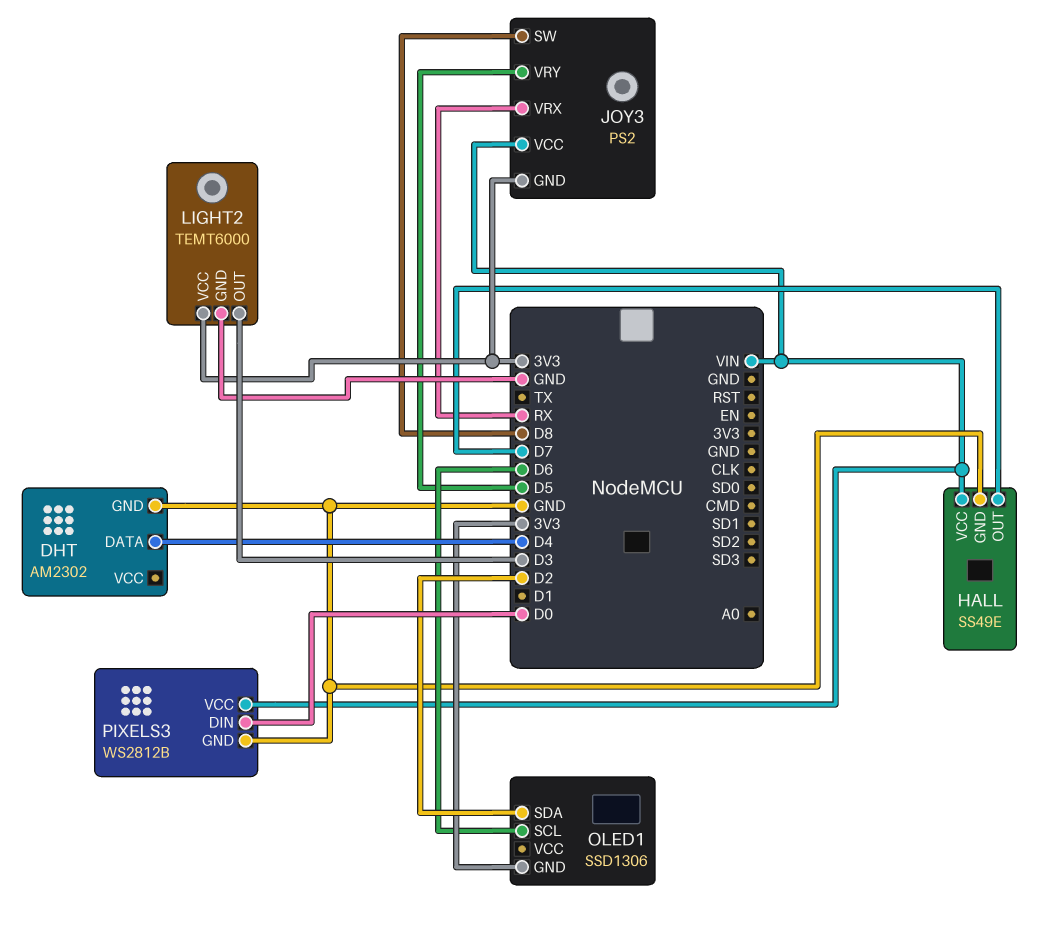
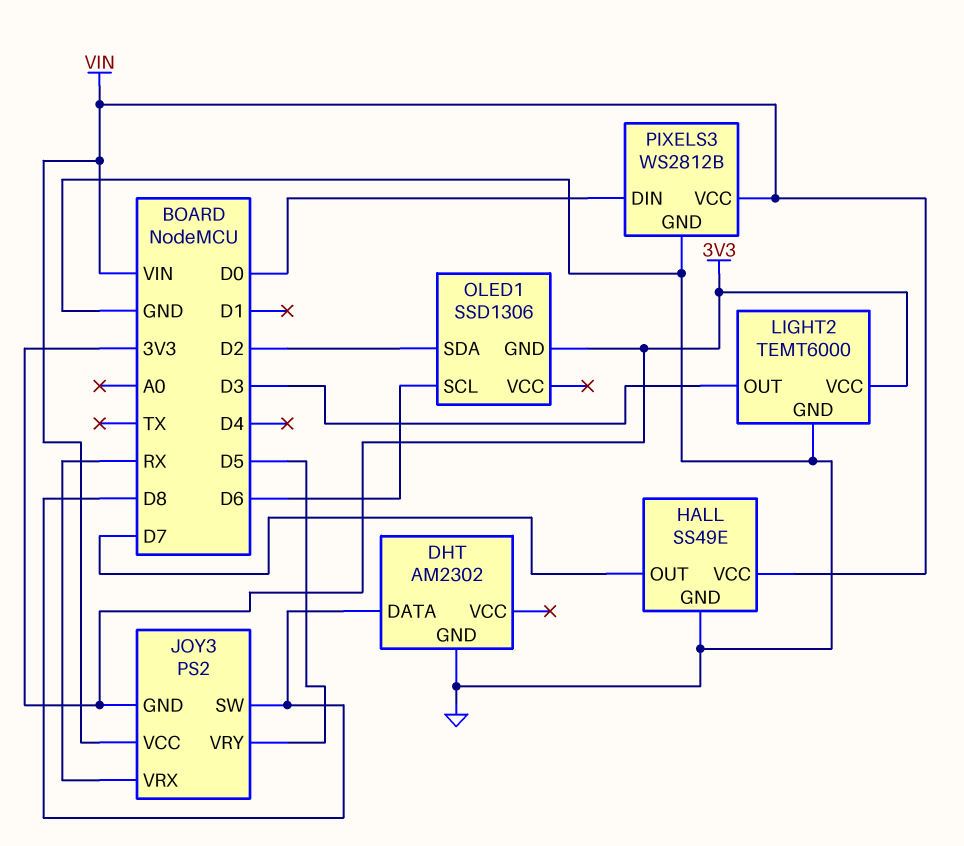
DHT pin DATA: D4 -> D8

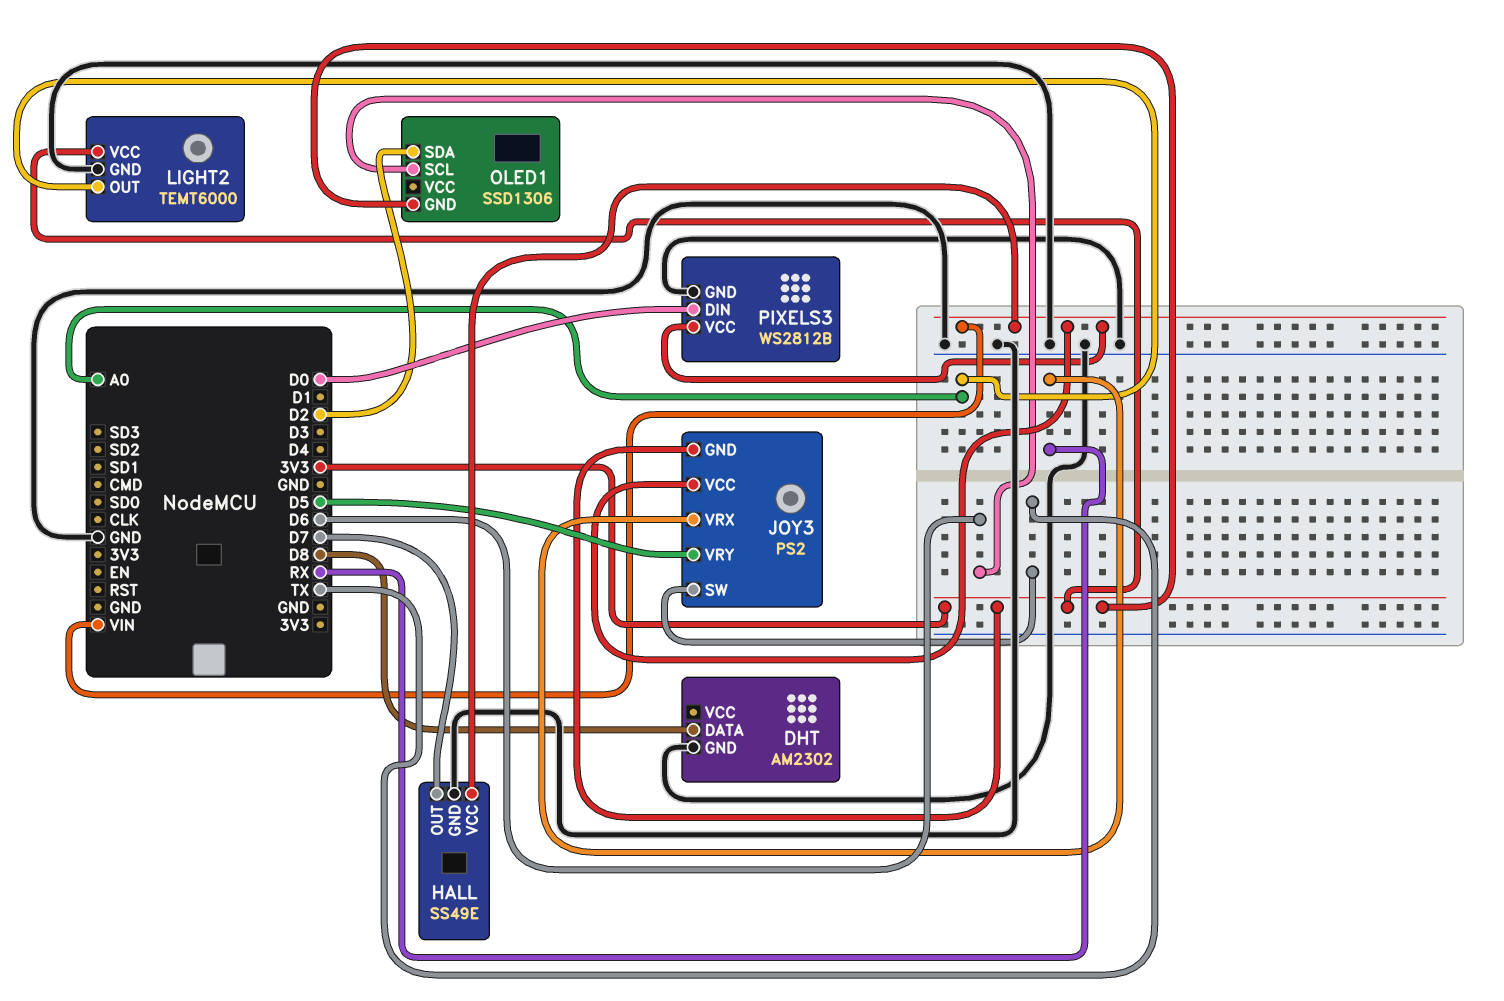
JOY3 pin SW: D8 -> TX
LIGHT2 pin OUT: D3 -> A0

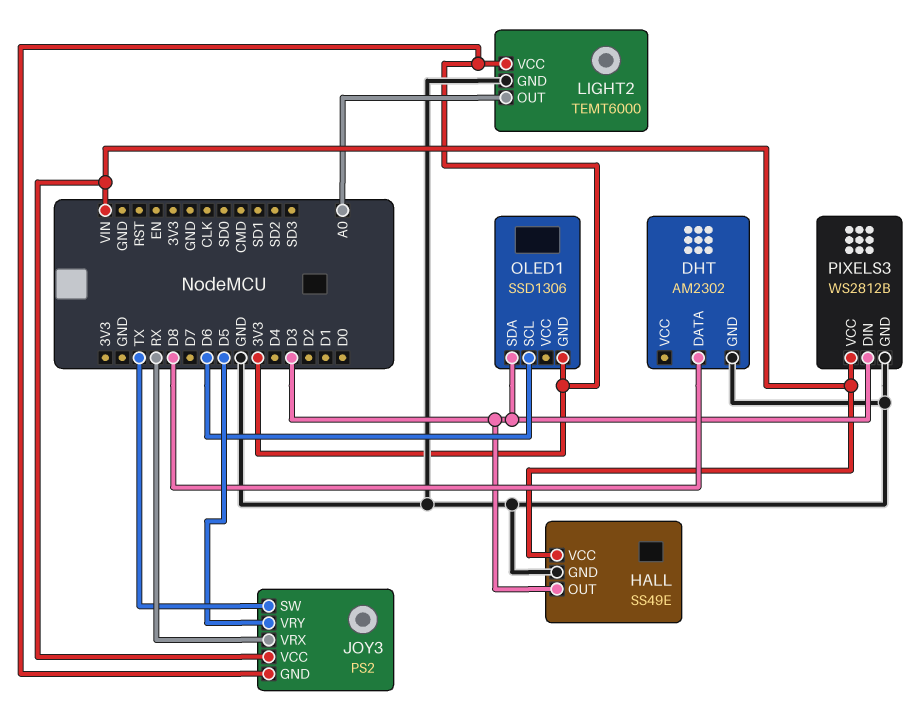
HALL pin OUT: D7 -> D3
OLED1 pin SDA: D2 -> D3
PIXELS3 pin DIN: D0 -> D3

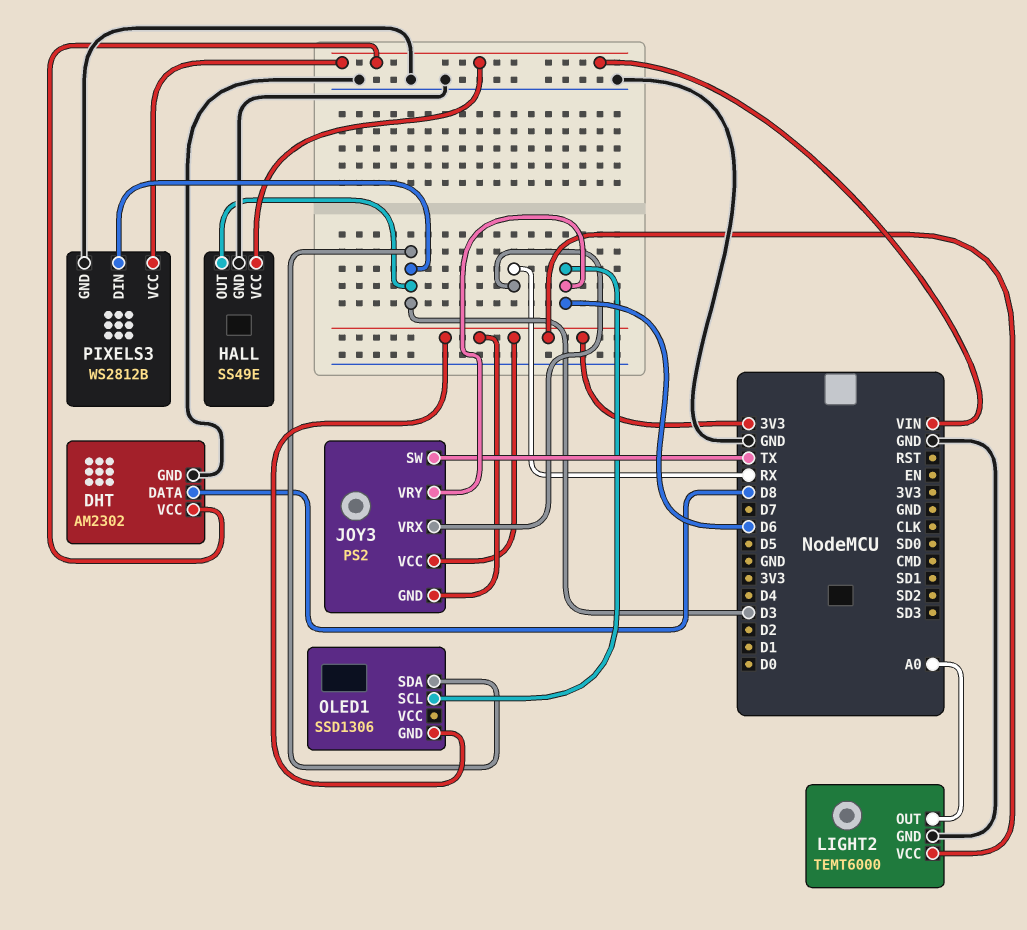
DHT pin VCC: none -> VIN
JOY3 pin VCC: VIN -> 3V3
JOY3 pin VRY: D5 -> D6

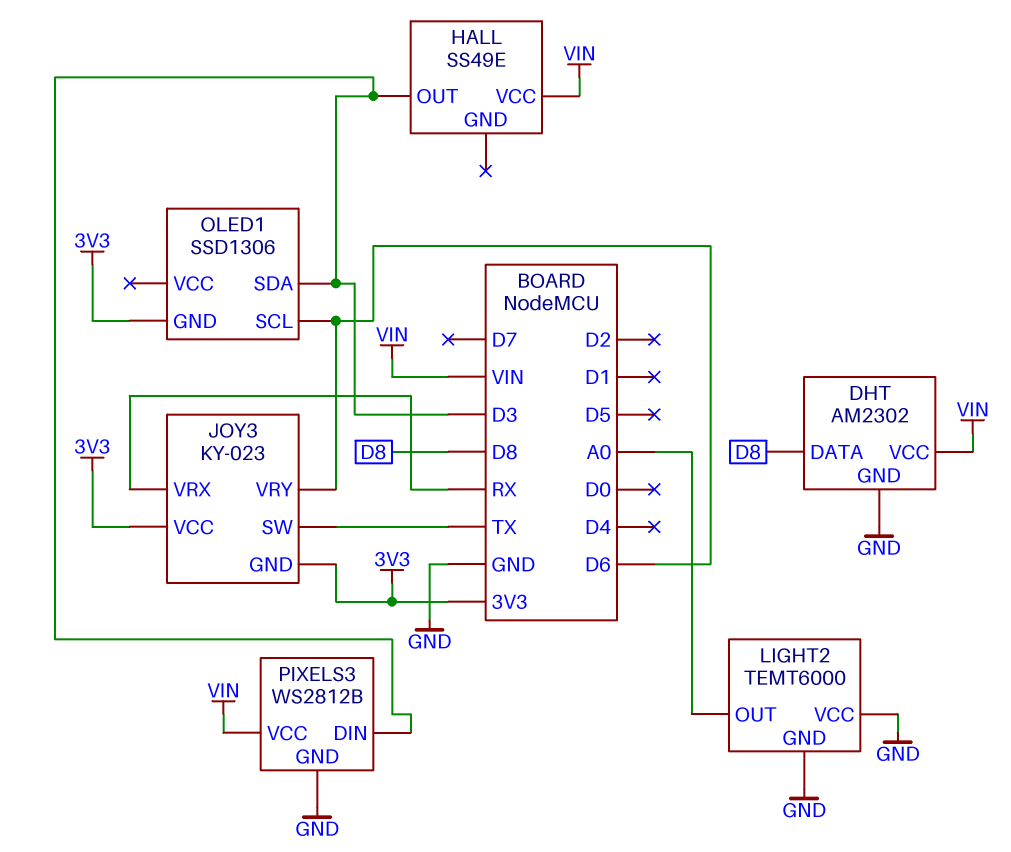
HALL pin GND: GND -> none
JOY3: PS2 -> KY-023
LIGHT2 pin VCC: 3V3 -> GND

